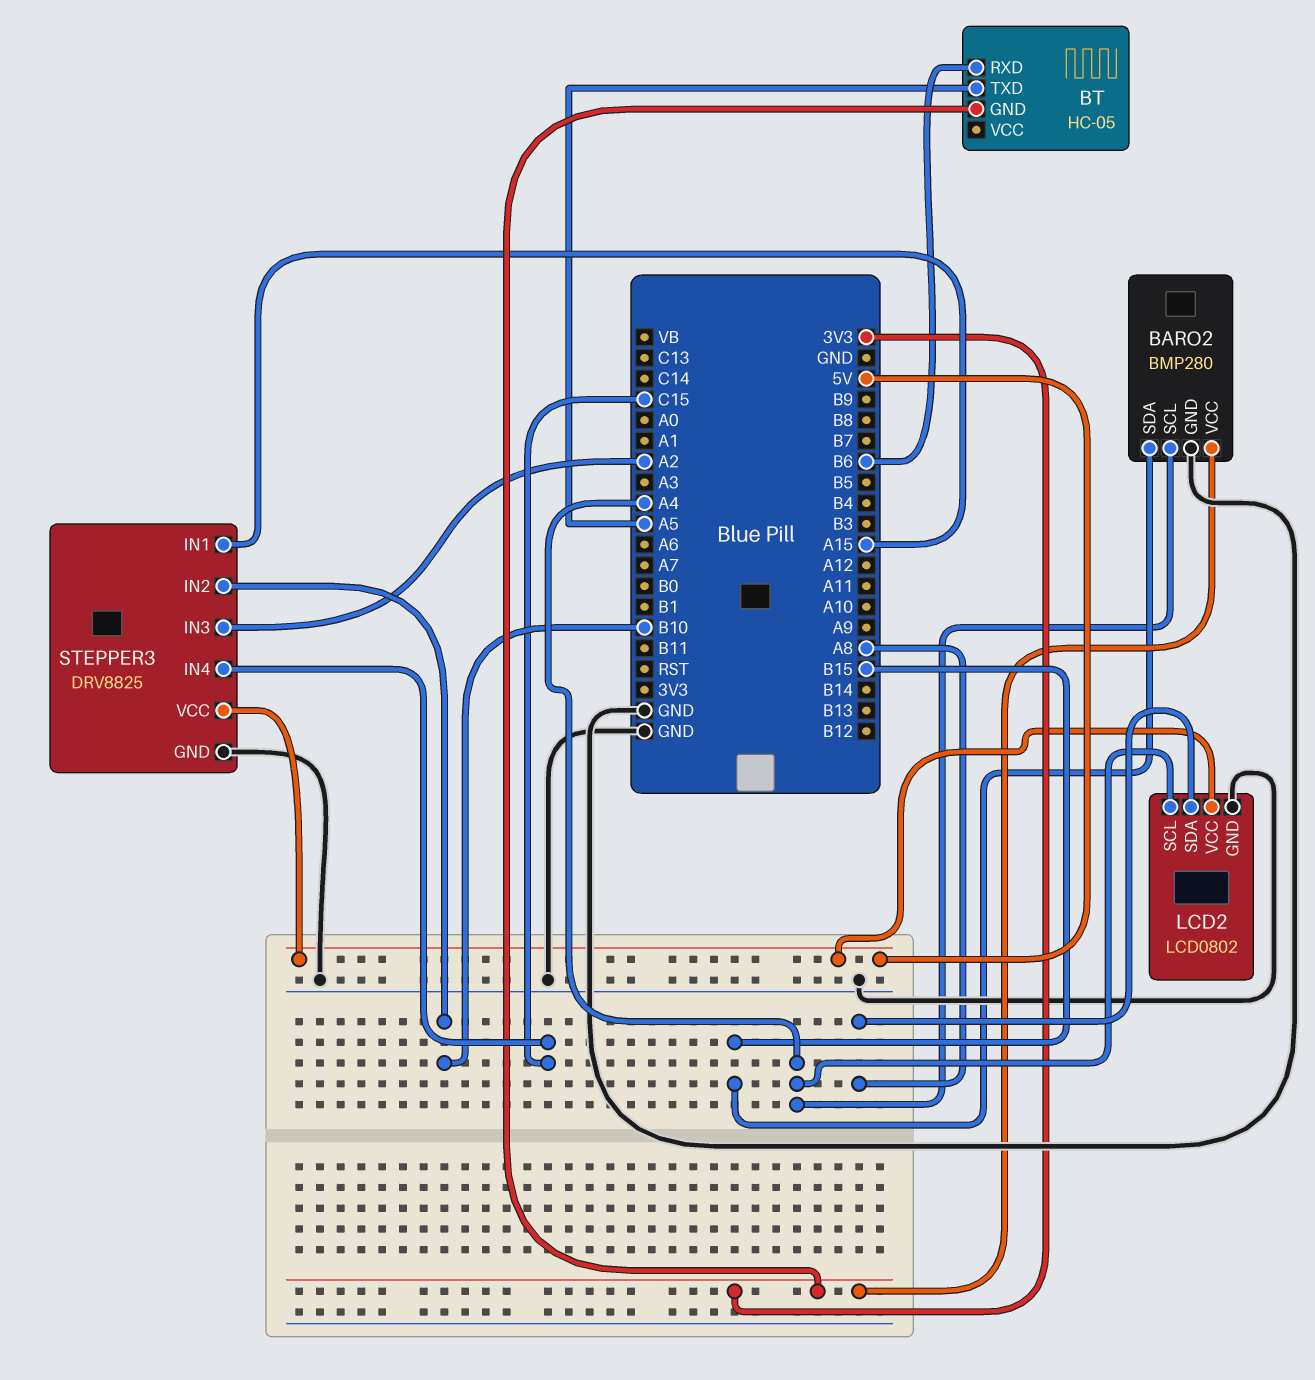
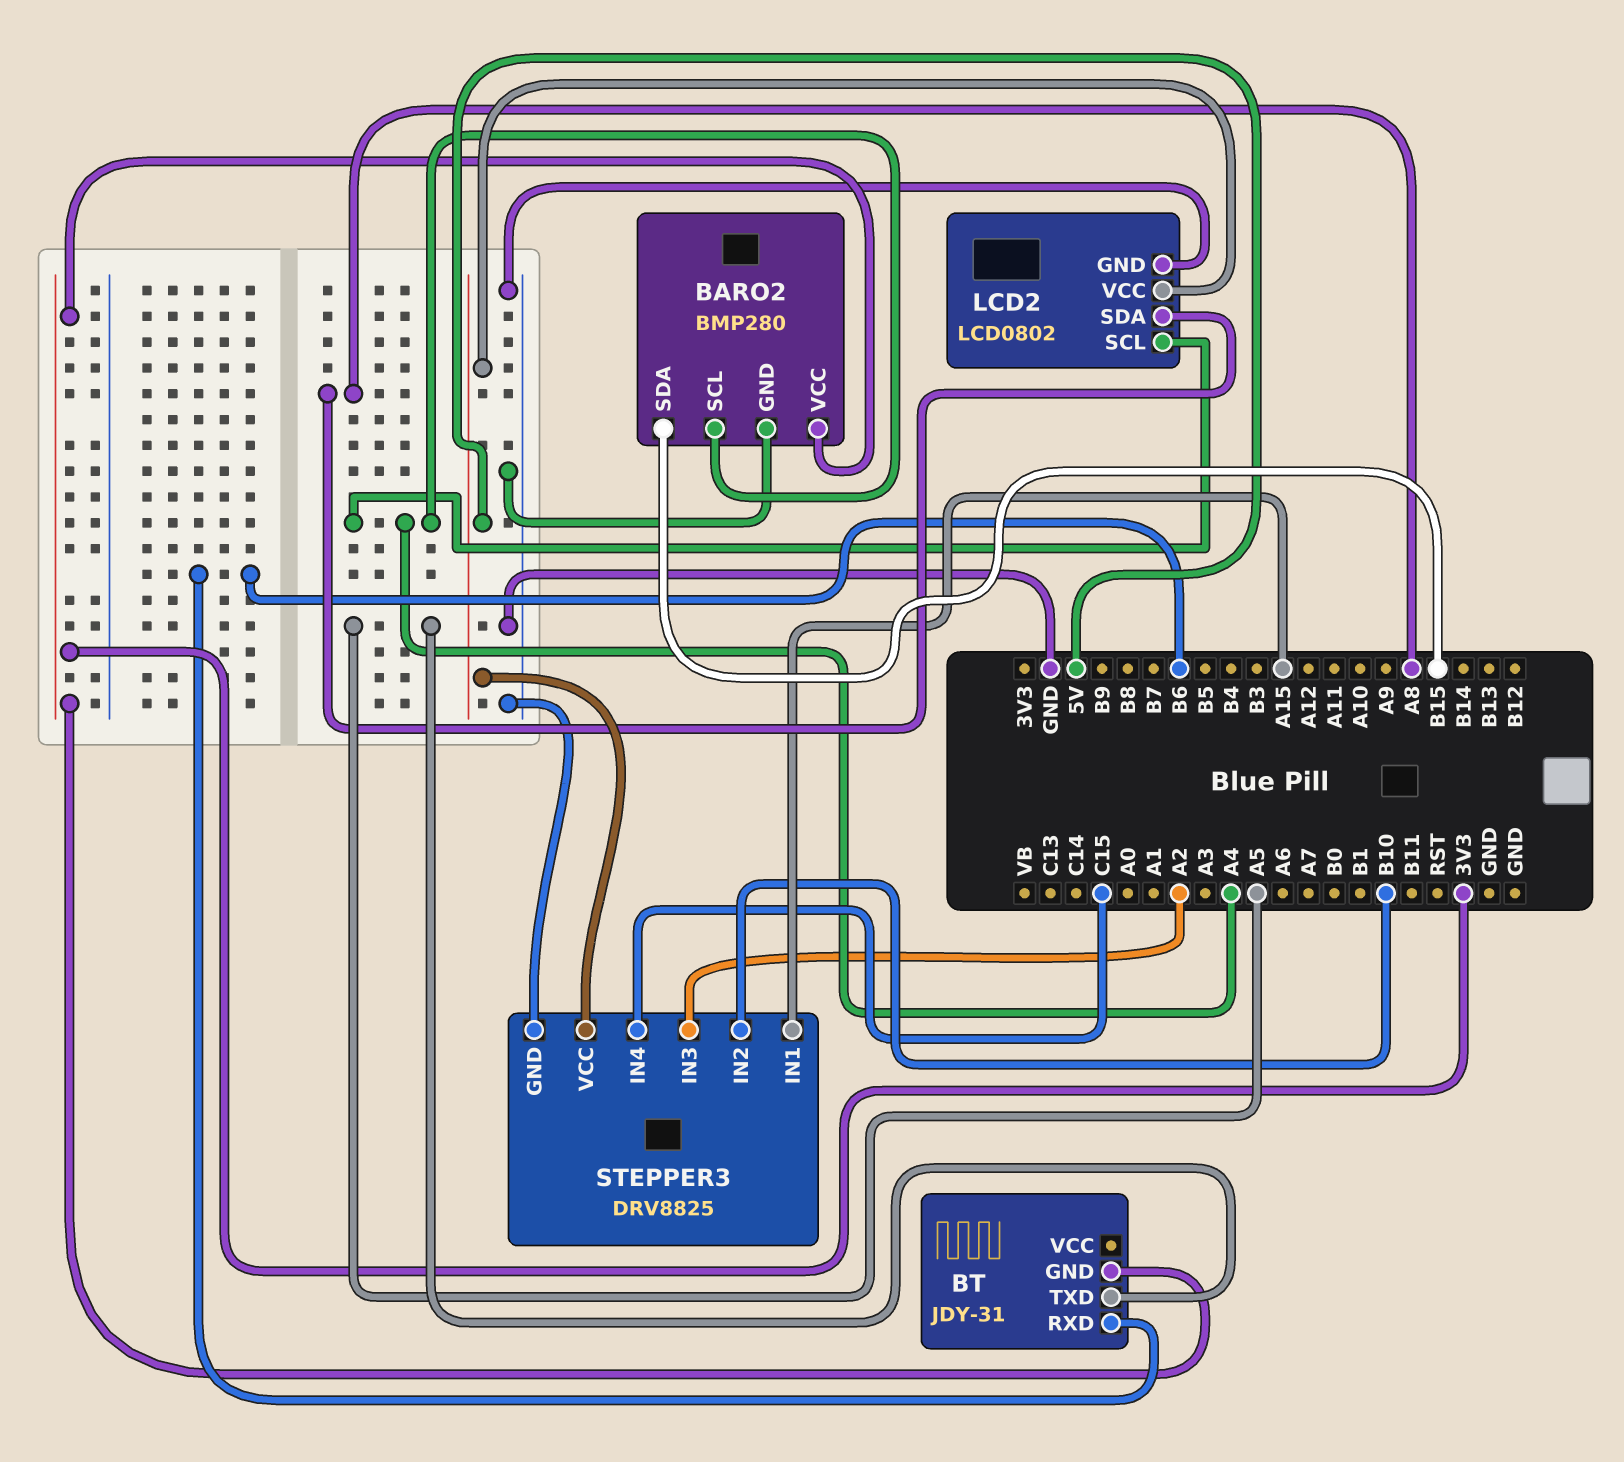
BT: HC-05 -> JDY-31

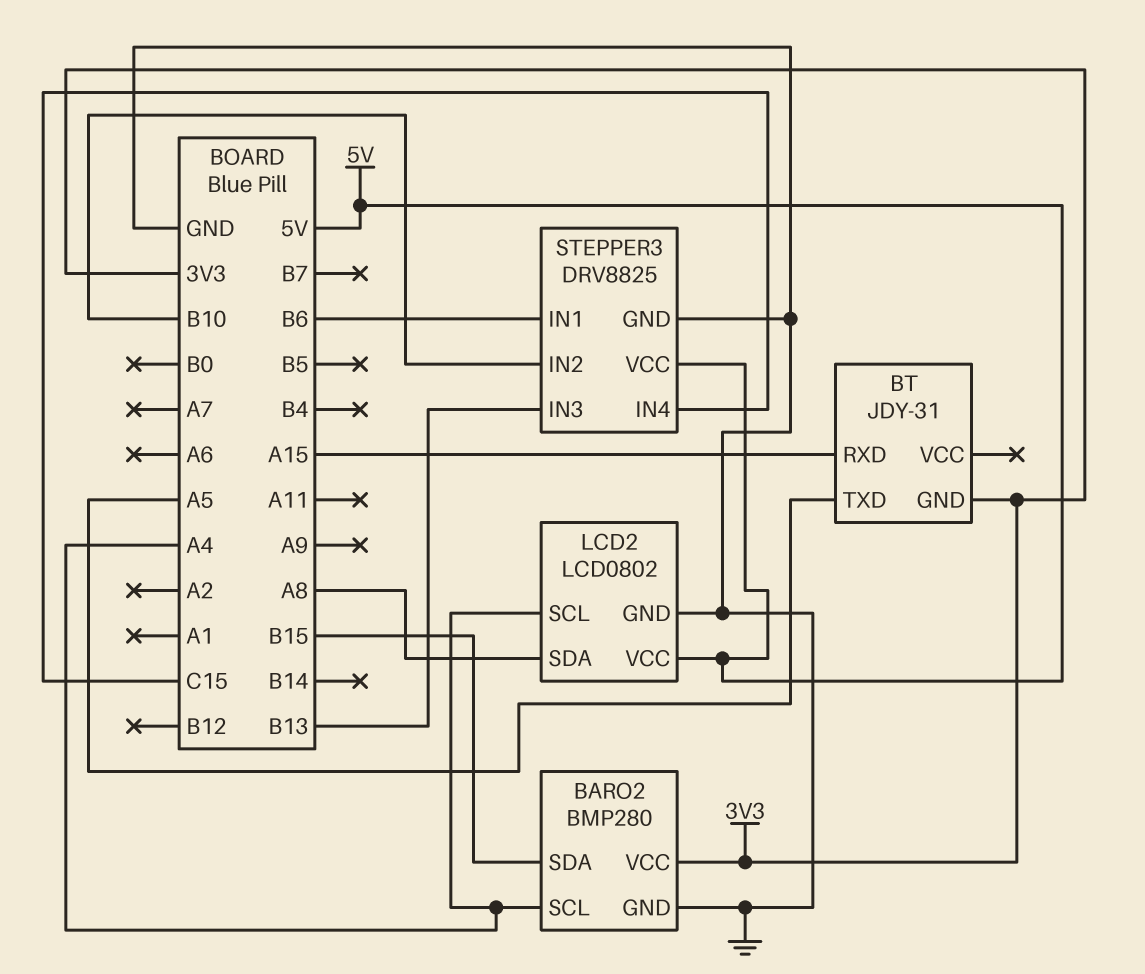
BT pin RXD: B6 -> A15
STEPPER3 pin IN1: A15 -> B6
STEPPER3 pin IN3: A2 -> B13

